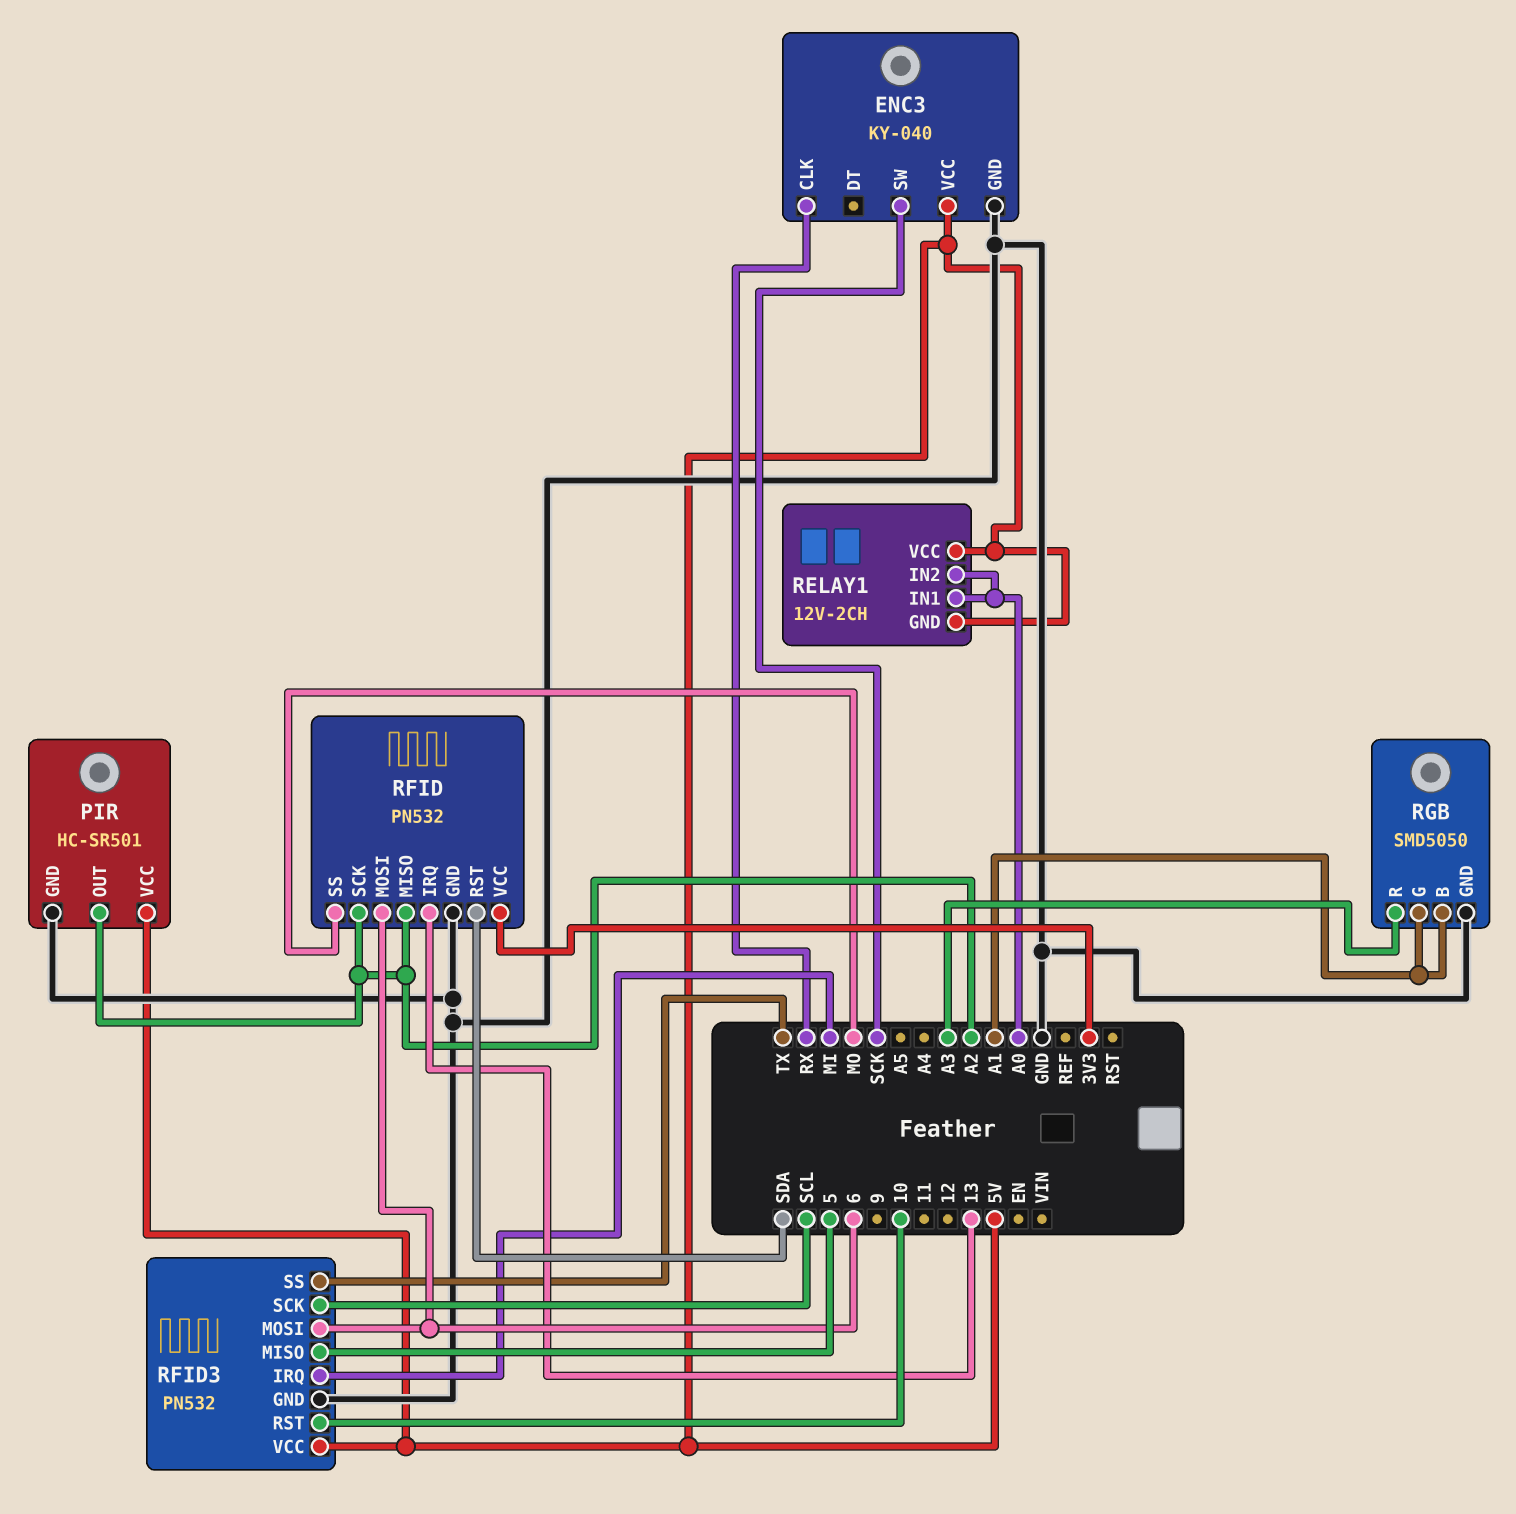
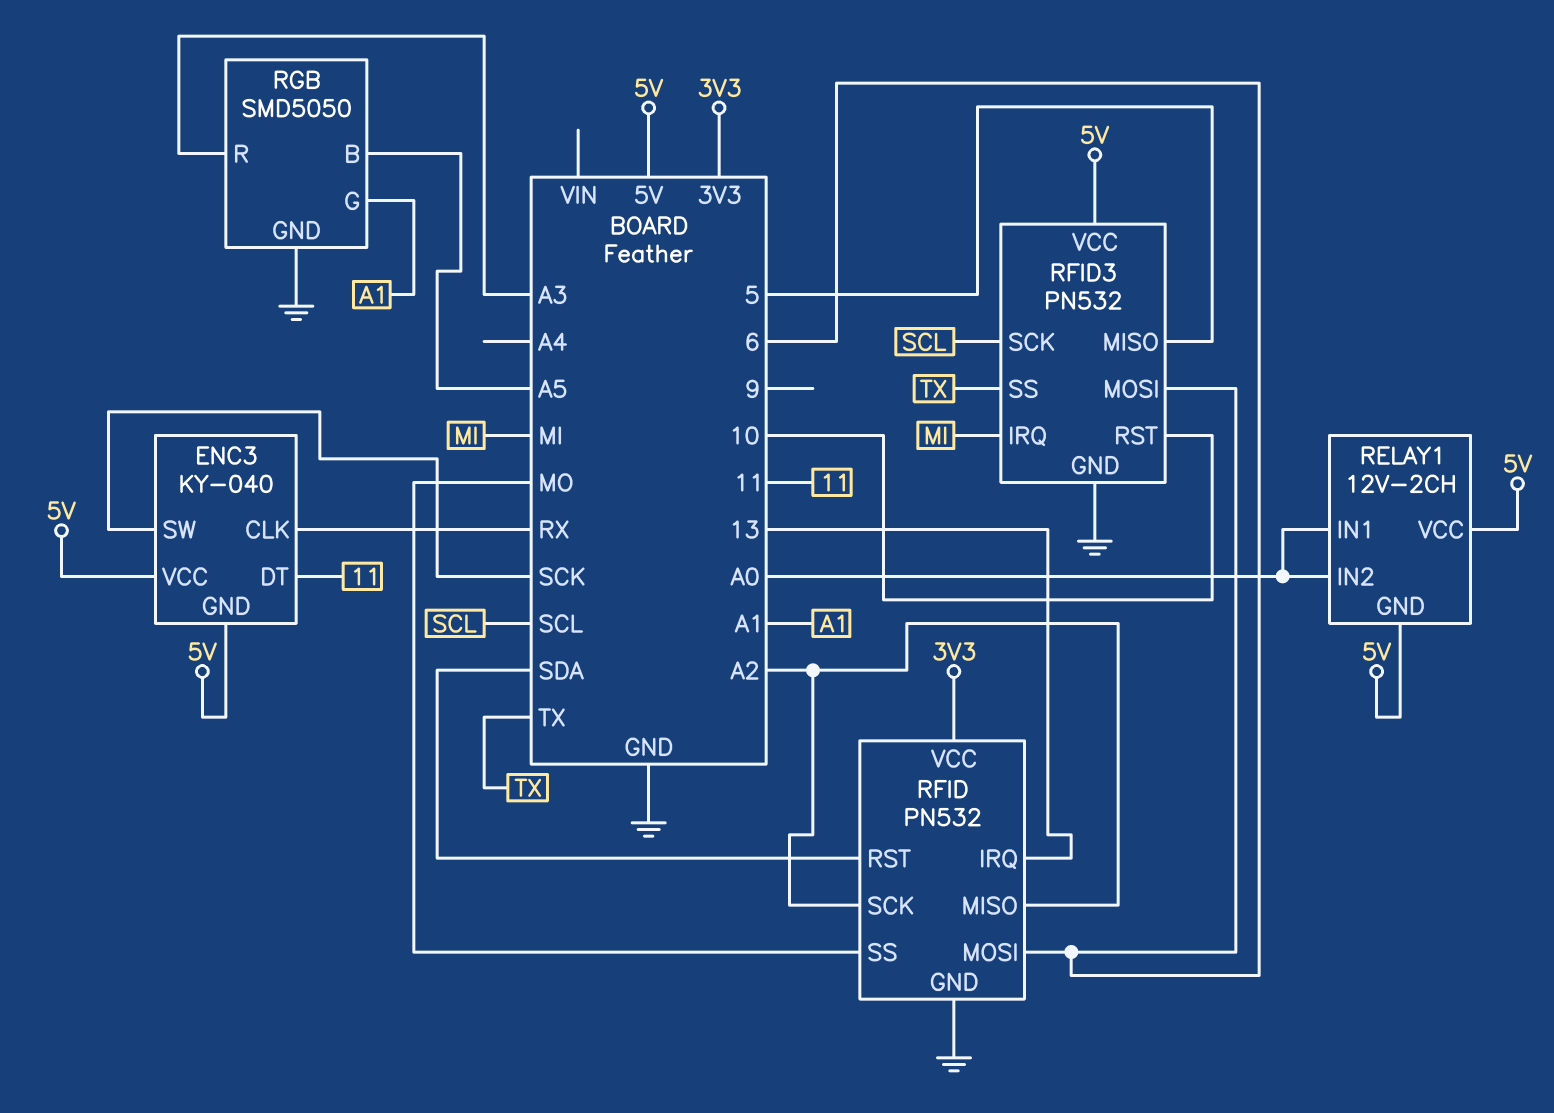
ENC3 pin DT: none -> 11
ENC3 pin GND: GND -> 5V
PIR: HC-SR501 -> none
PIR pin GND: GND -> none
PIR pin OUT: A2 -> none
PIR pin VCC: 5V -> none
RGB pin B: A1 -> A5

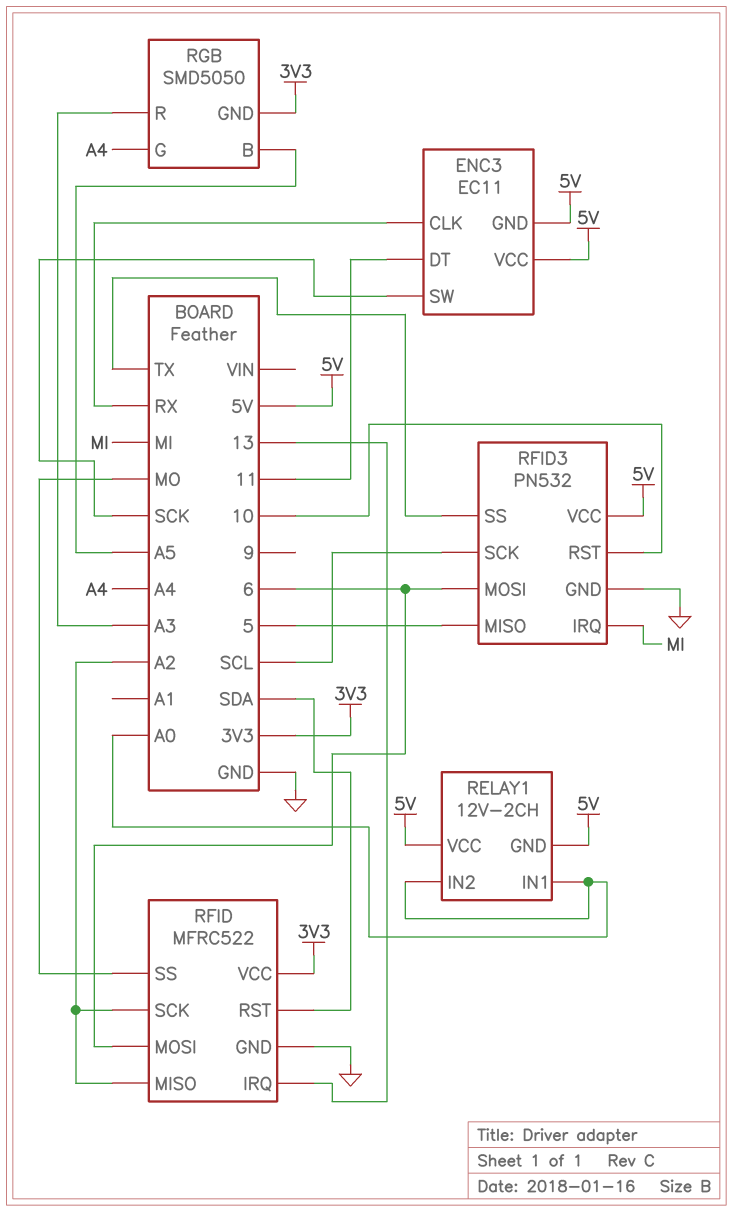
ENC3: KY-040 -> EC11
RFID: PN532 -> MFRC522
RGB pin G: A1 -> A4
RGB pin GND: GND -> 3V3

